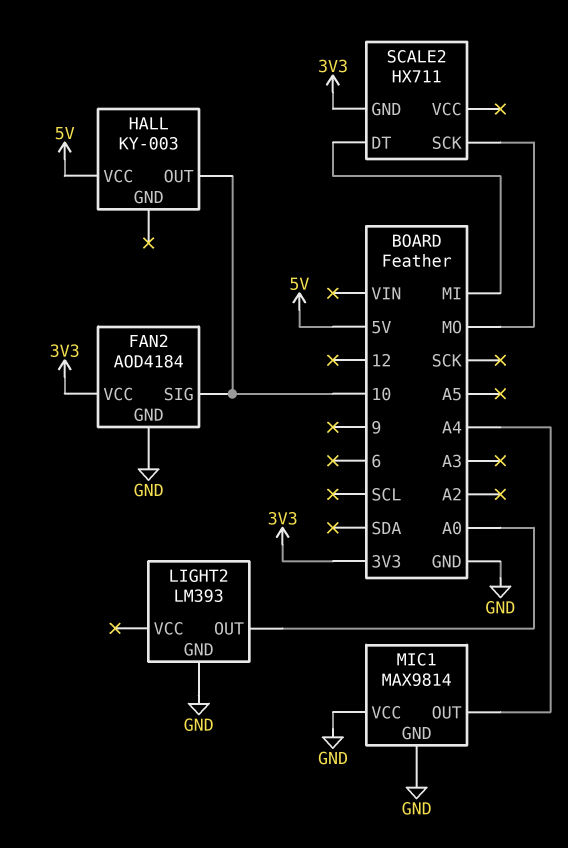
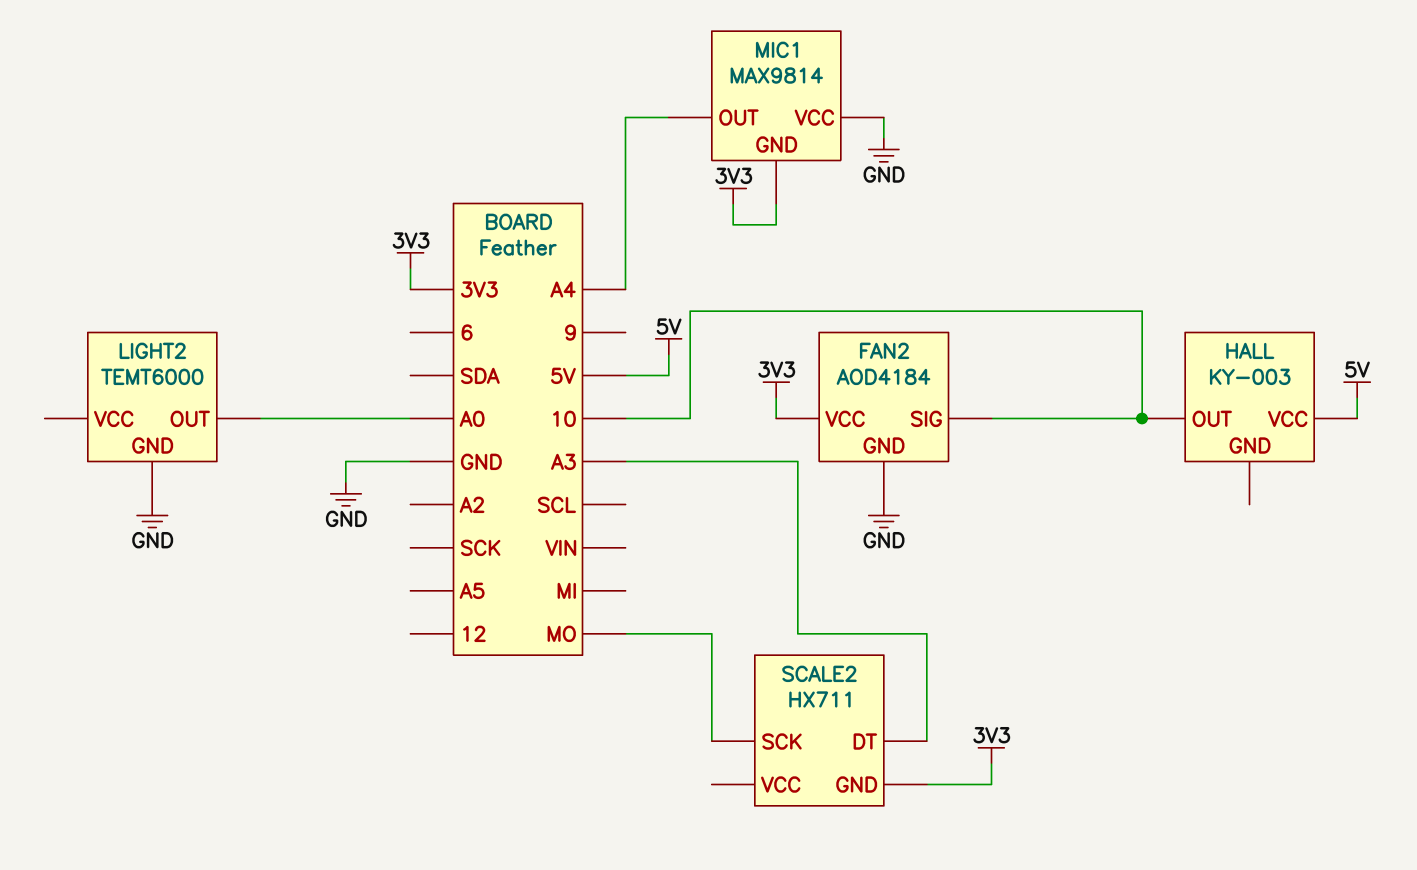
LIGHT2: LM393 -> TEMT6000
MIC1 pin GND: GND -> 3V3
SCALE2 pin DT: MI -> A3

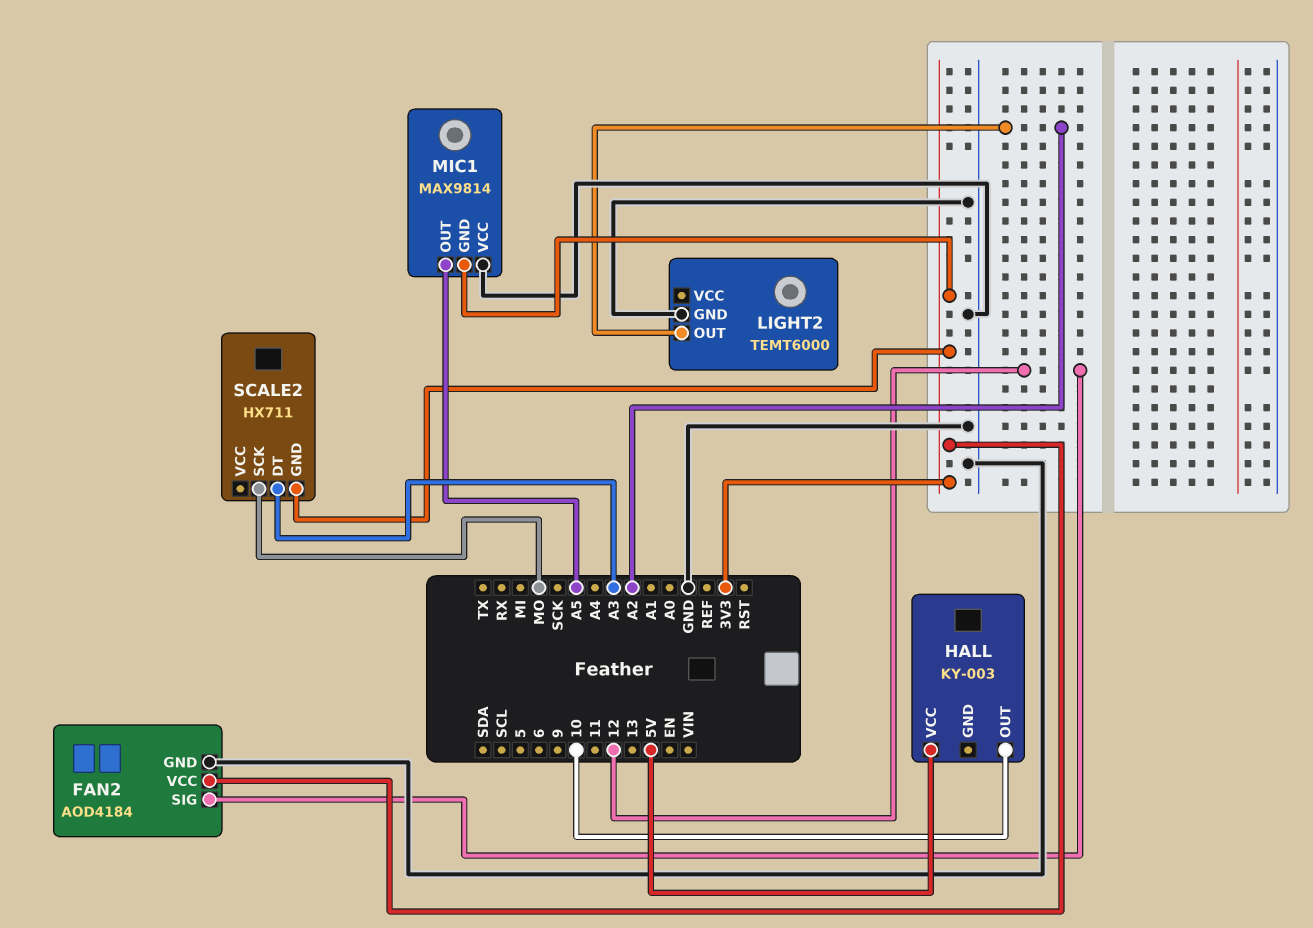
FAN2 pin SIG: 10 -> 12
LIGHT2 pin OUT: A0 -> A2
MIC1 pin OUT: A4 -> A5

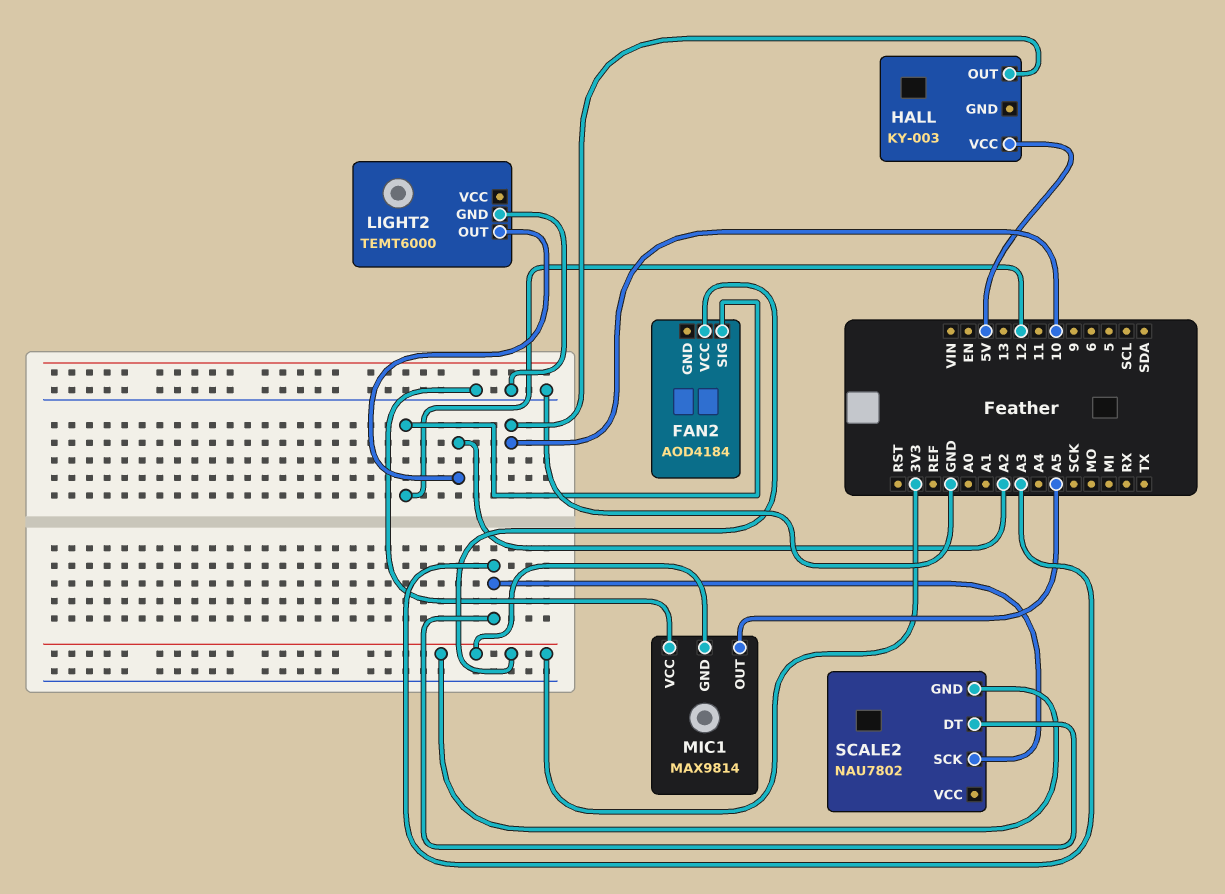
FAN2 pin GND: GND -> none
SCALE2: HX711 -> NAU7802
SCALE2 pin SCK: MO -> A3

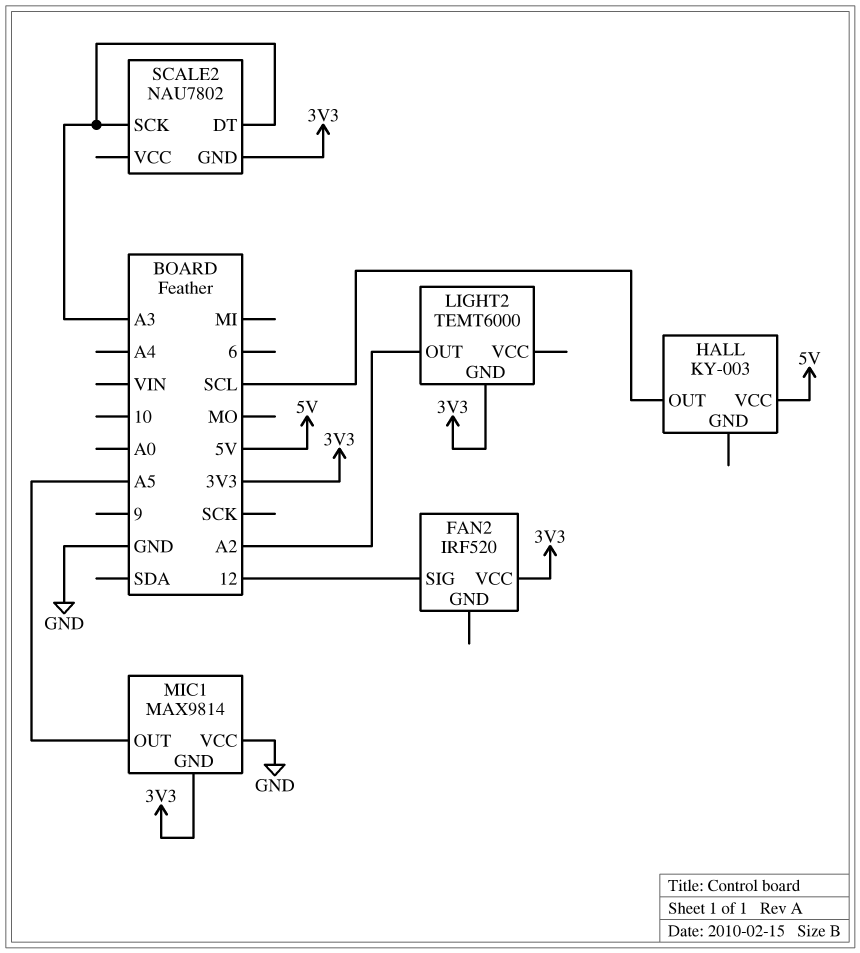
FAN2: AOD4184 -> IRF520
HALL pin OUT: 10 -> SCL
LIGHT2 pin GND: GND -> 3V3

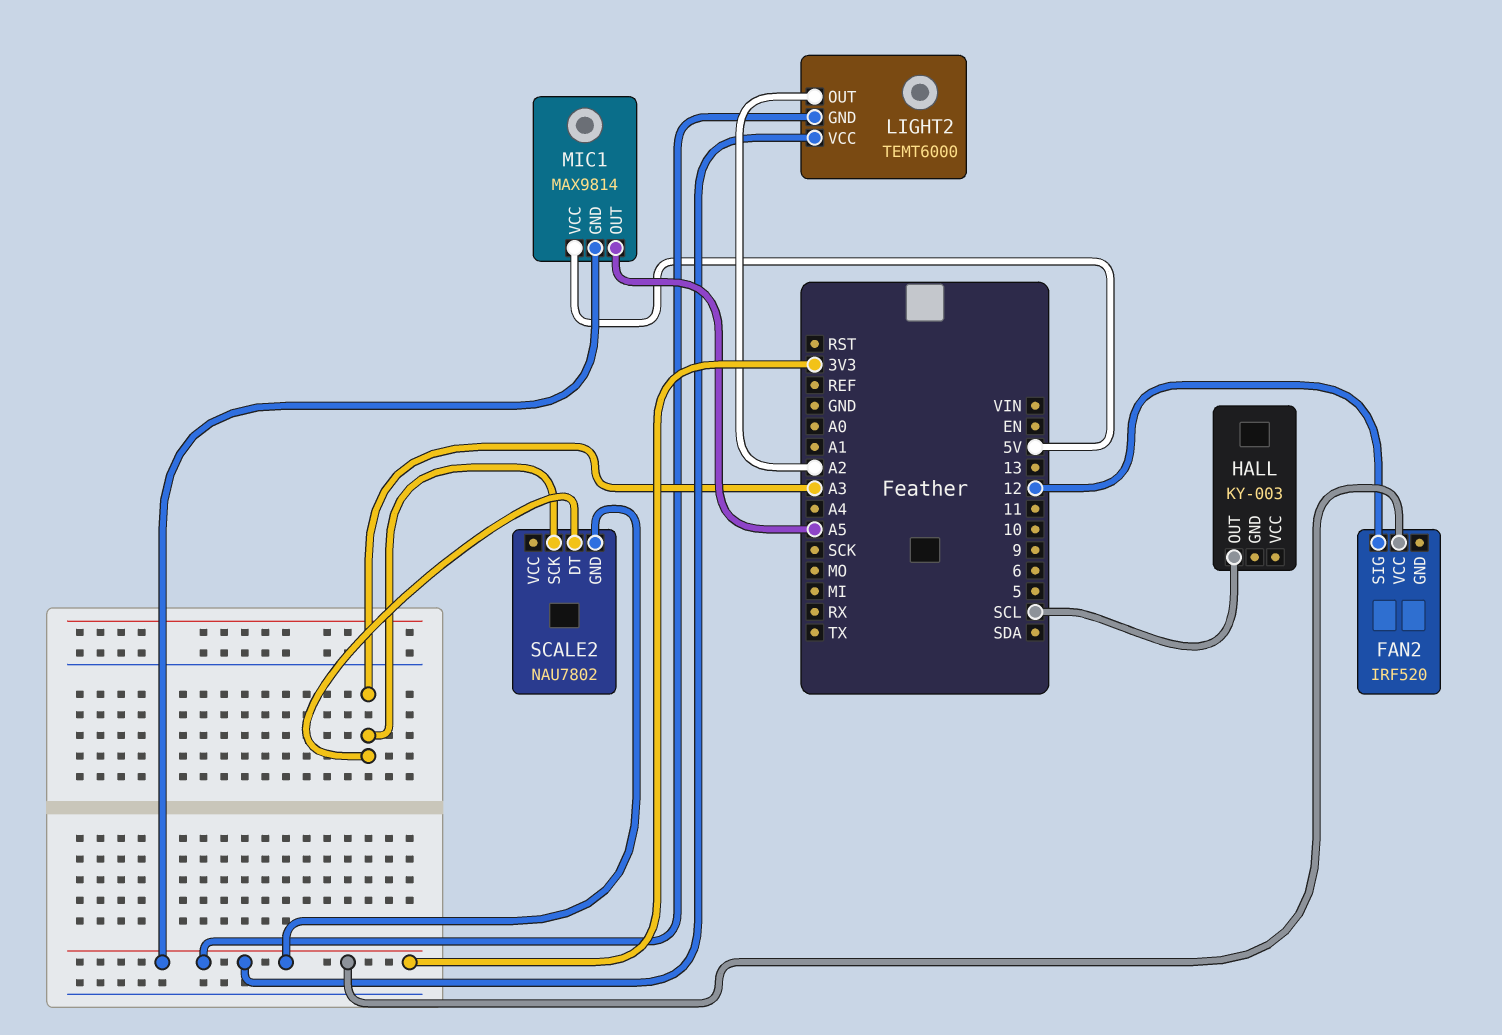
HALL pin VCC: 5V -> none
LIGHT2 pin VCC: none -> 3V3
MIC1 pin VCC: GND -> 5V

